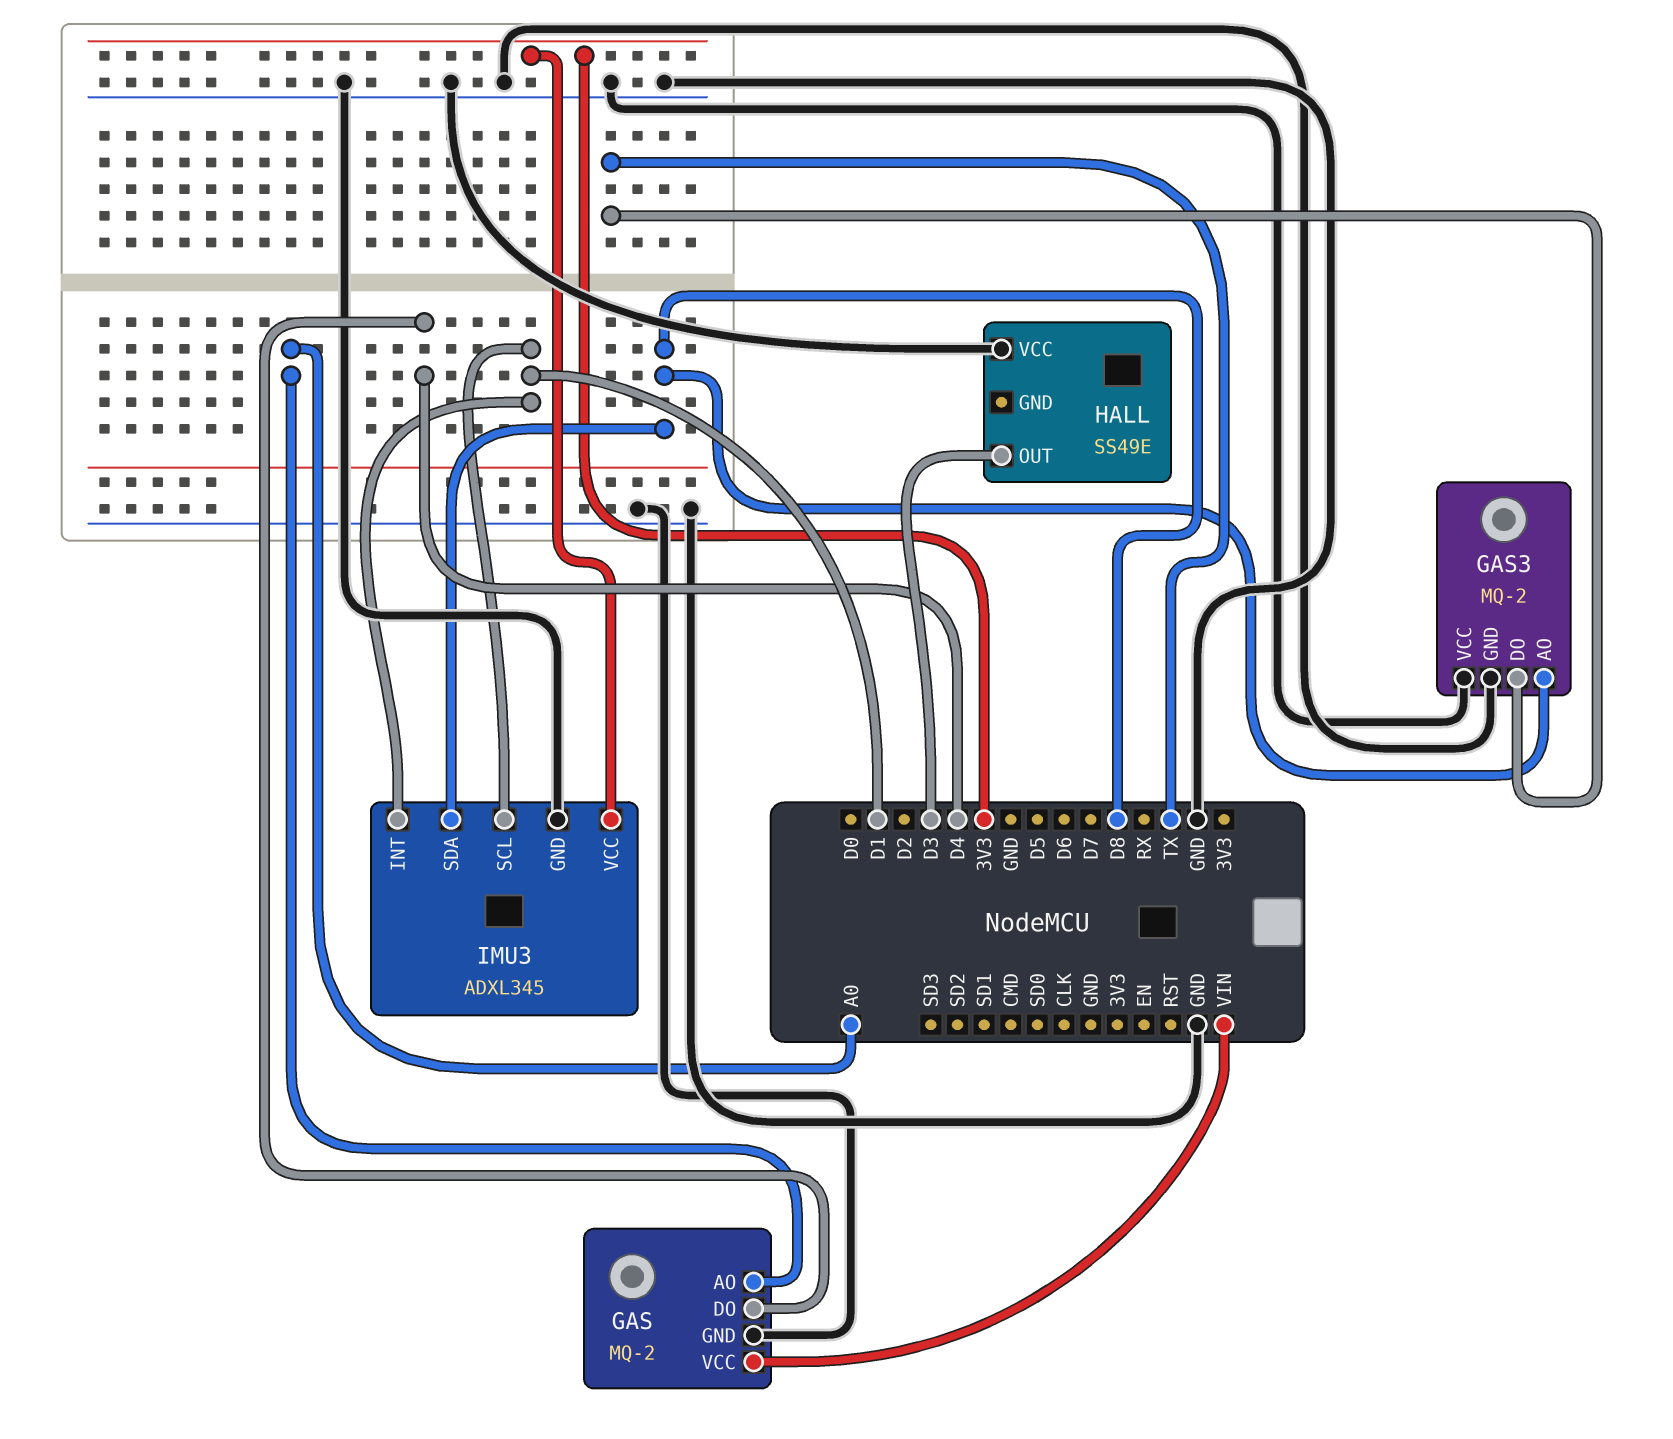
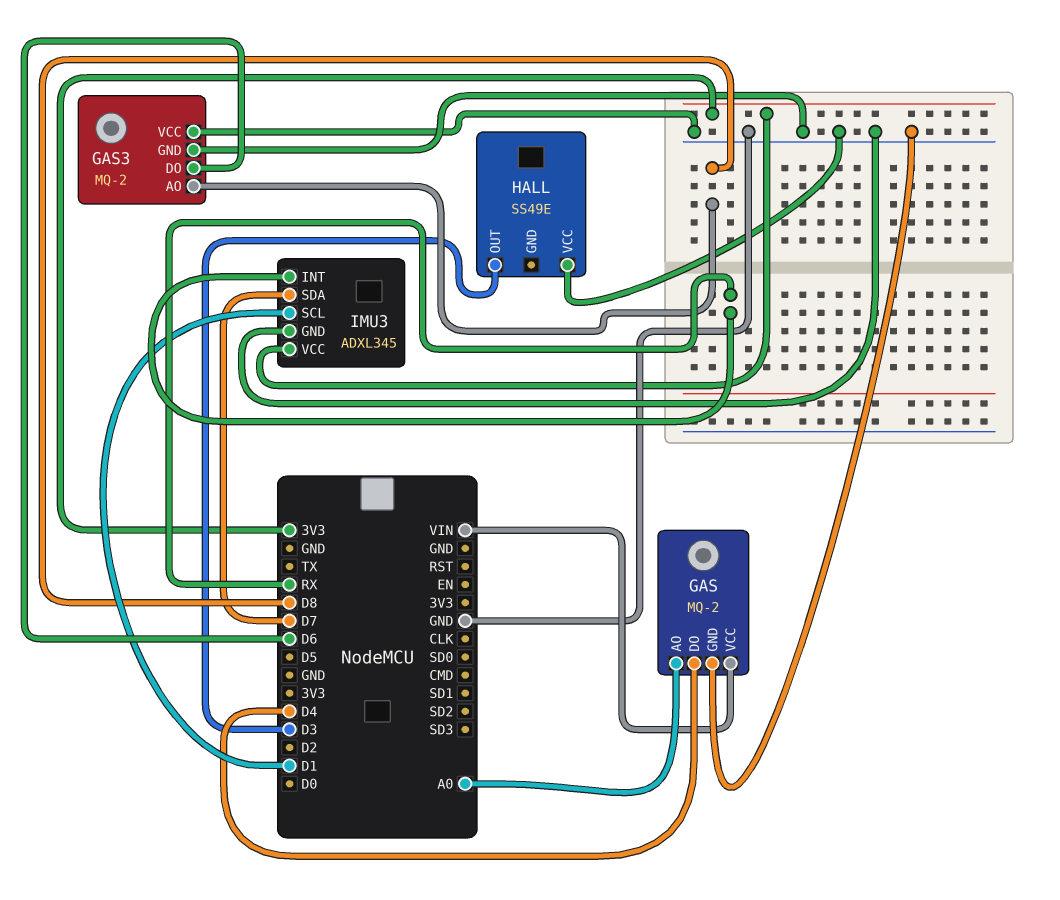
GAS3 pin DO: TX -> D6
IMU3 pin INT: D1 -> RX
IMU3 pin SDA: D8 -> D7

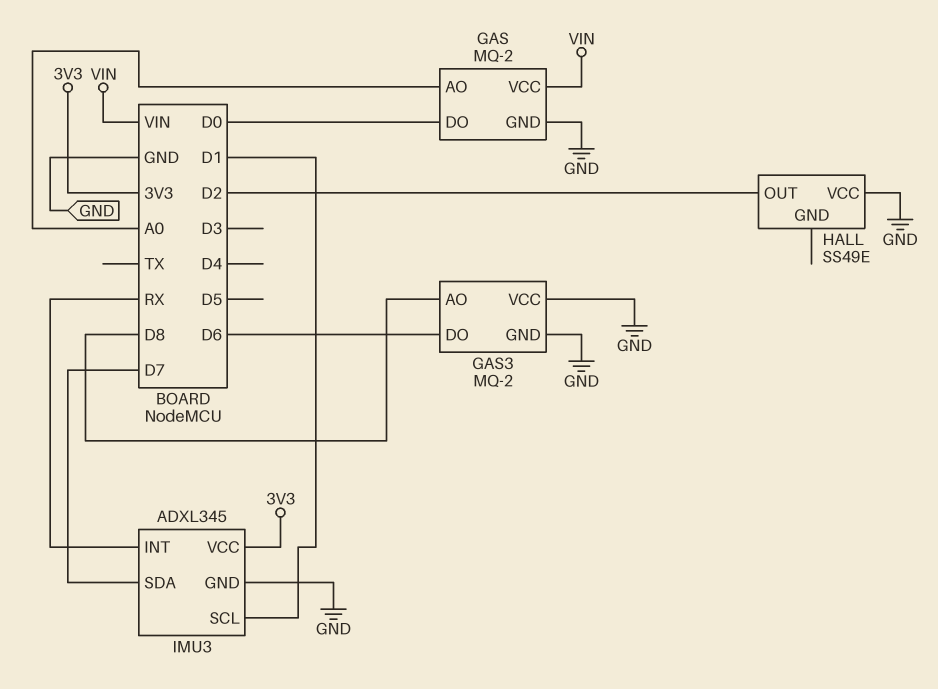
GAS pin DO: D4 -> D0
HALL pin OUT: D3 -> D2

